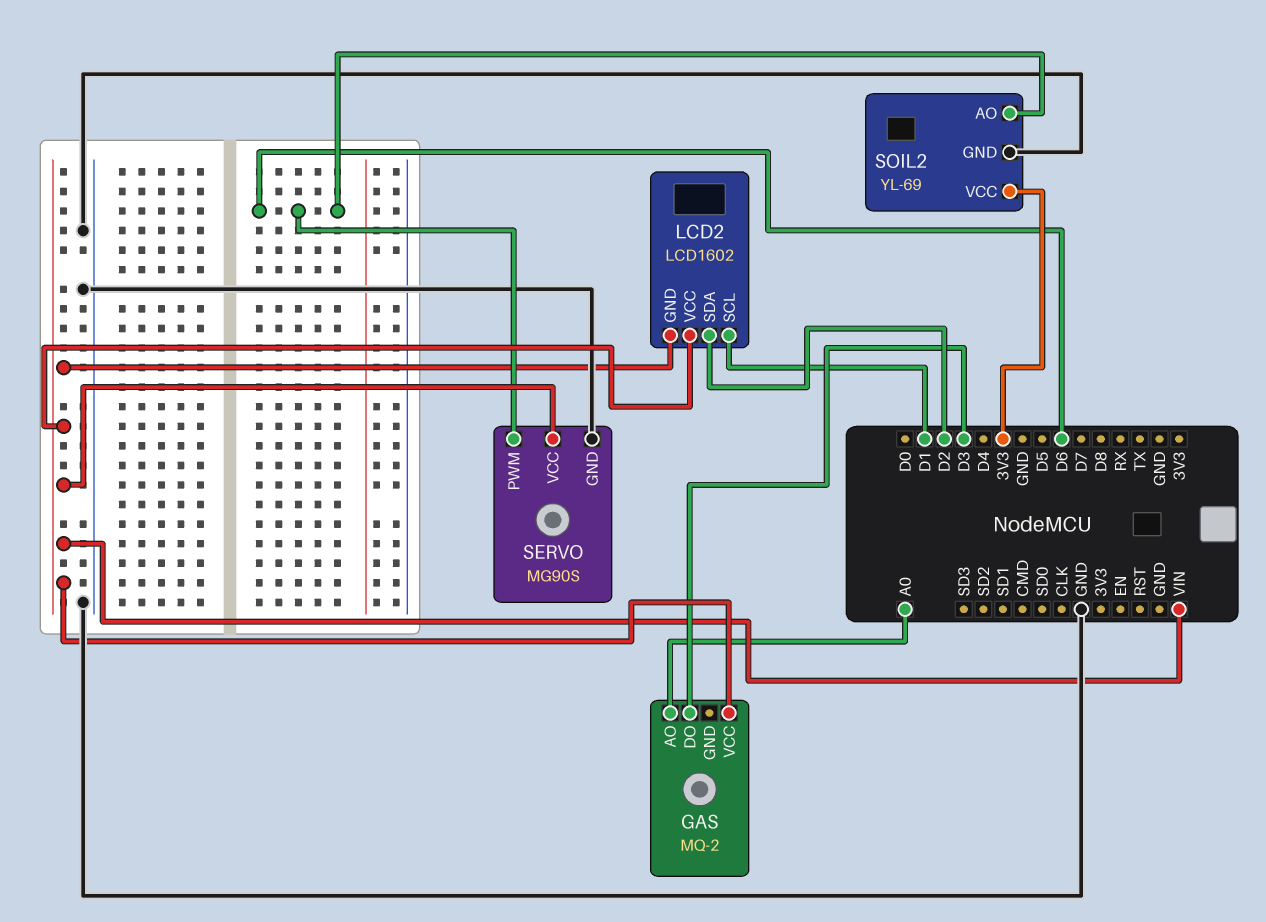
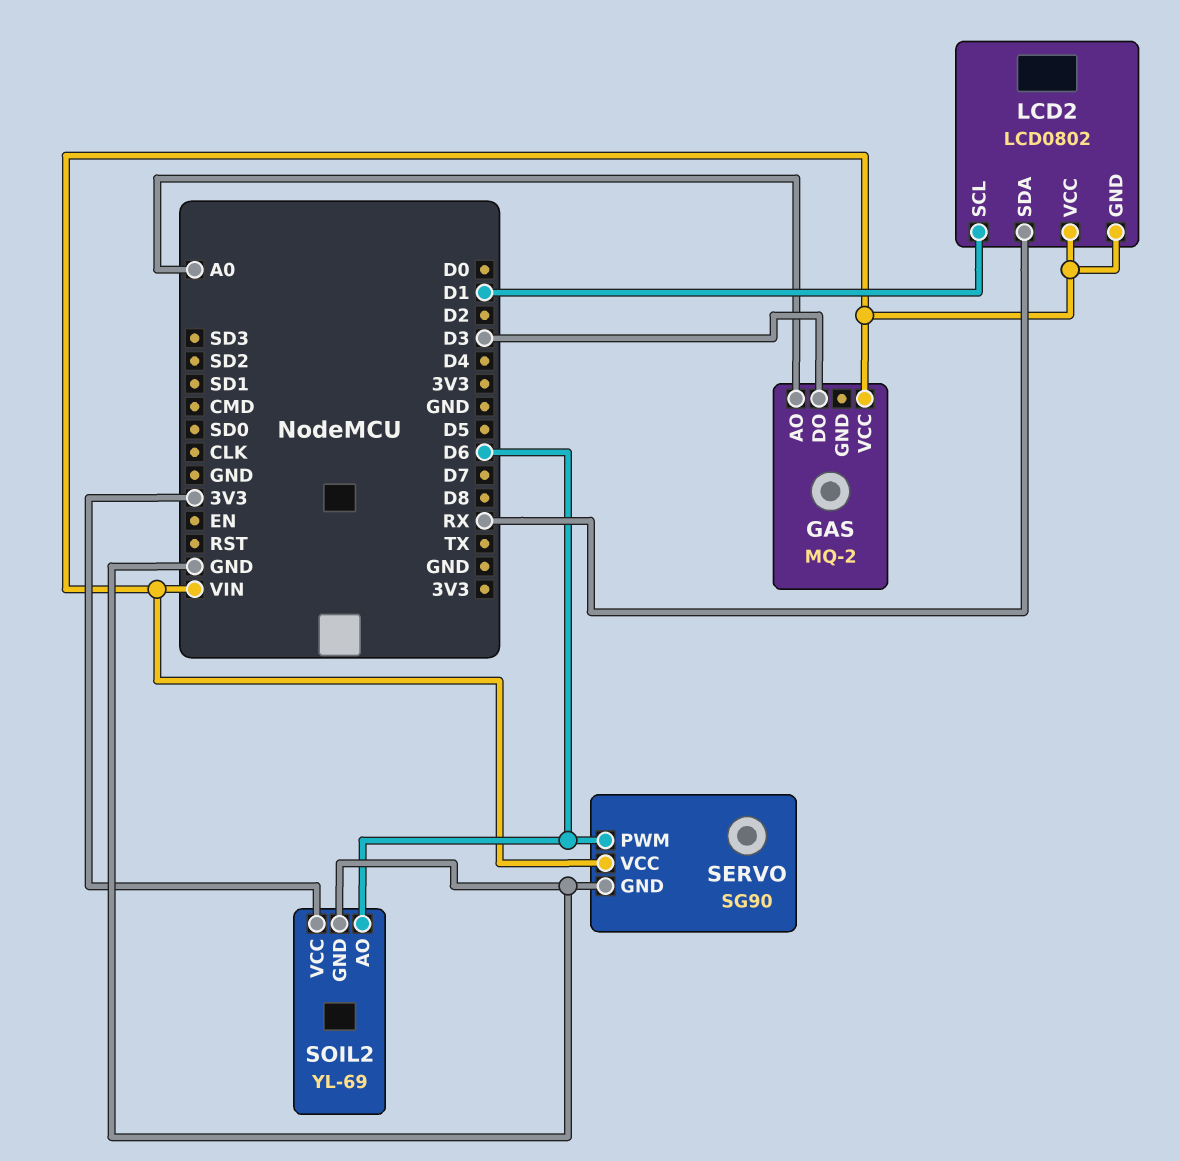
LCD2: LCD1602 -> LCD0802
LCD2 pin SDA: D2 -> RX
SERVO: MG90S -> SG90

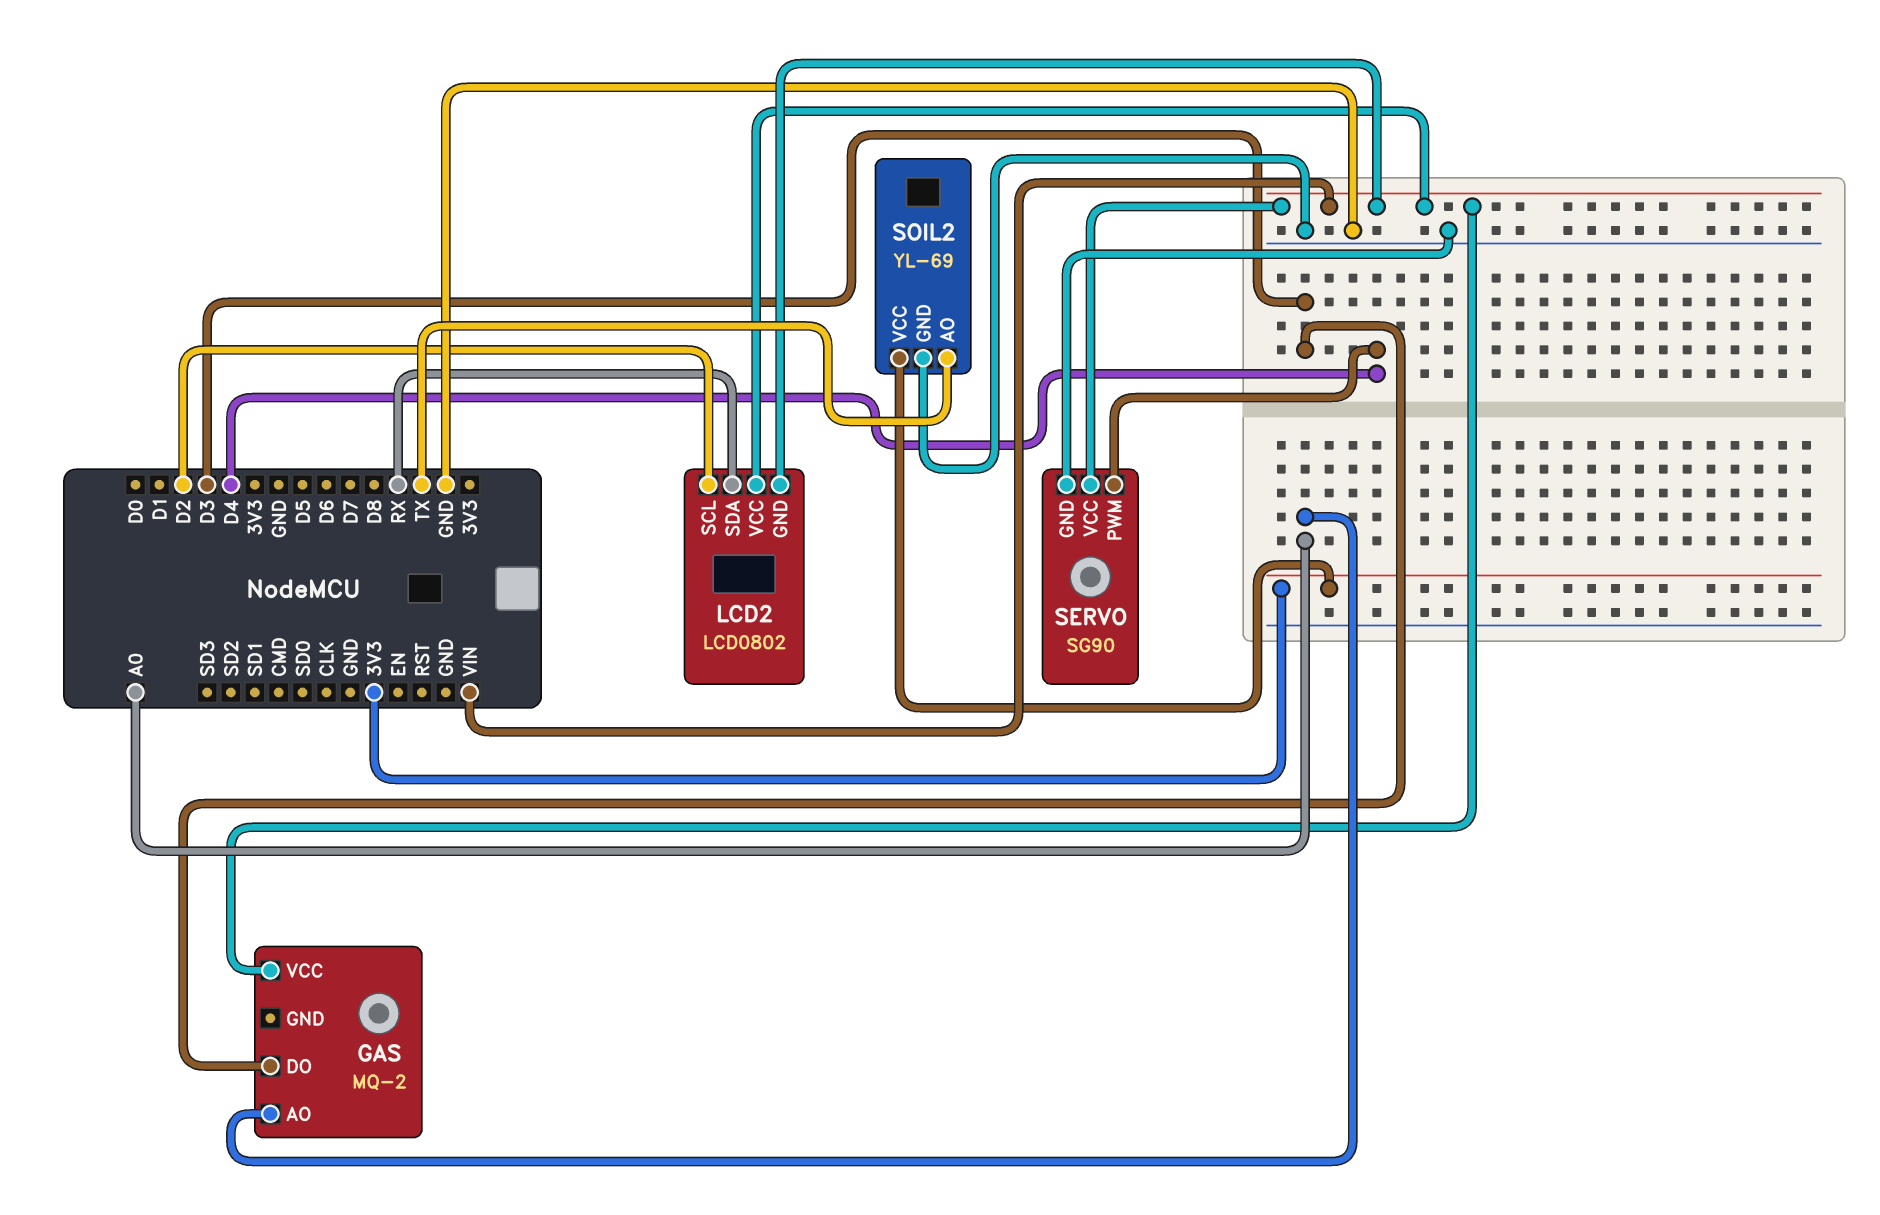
LCD2 pin SCL: D1 -> D2
SERVO pin PWM: D6 -> D4
SOIL2 pin AO: D6 -> TX

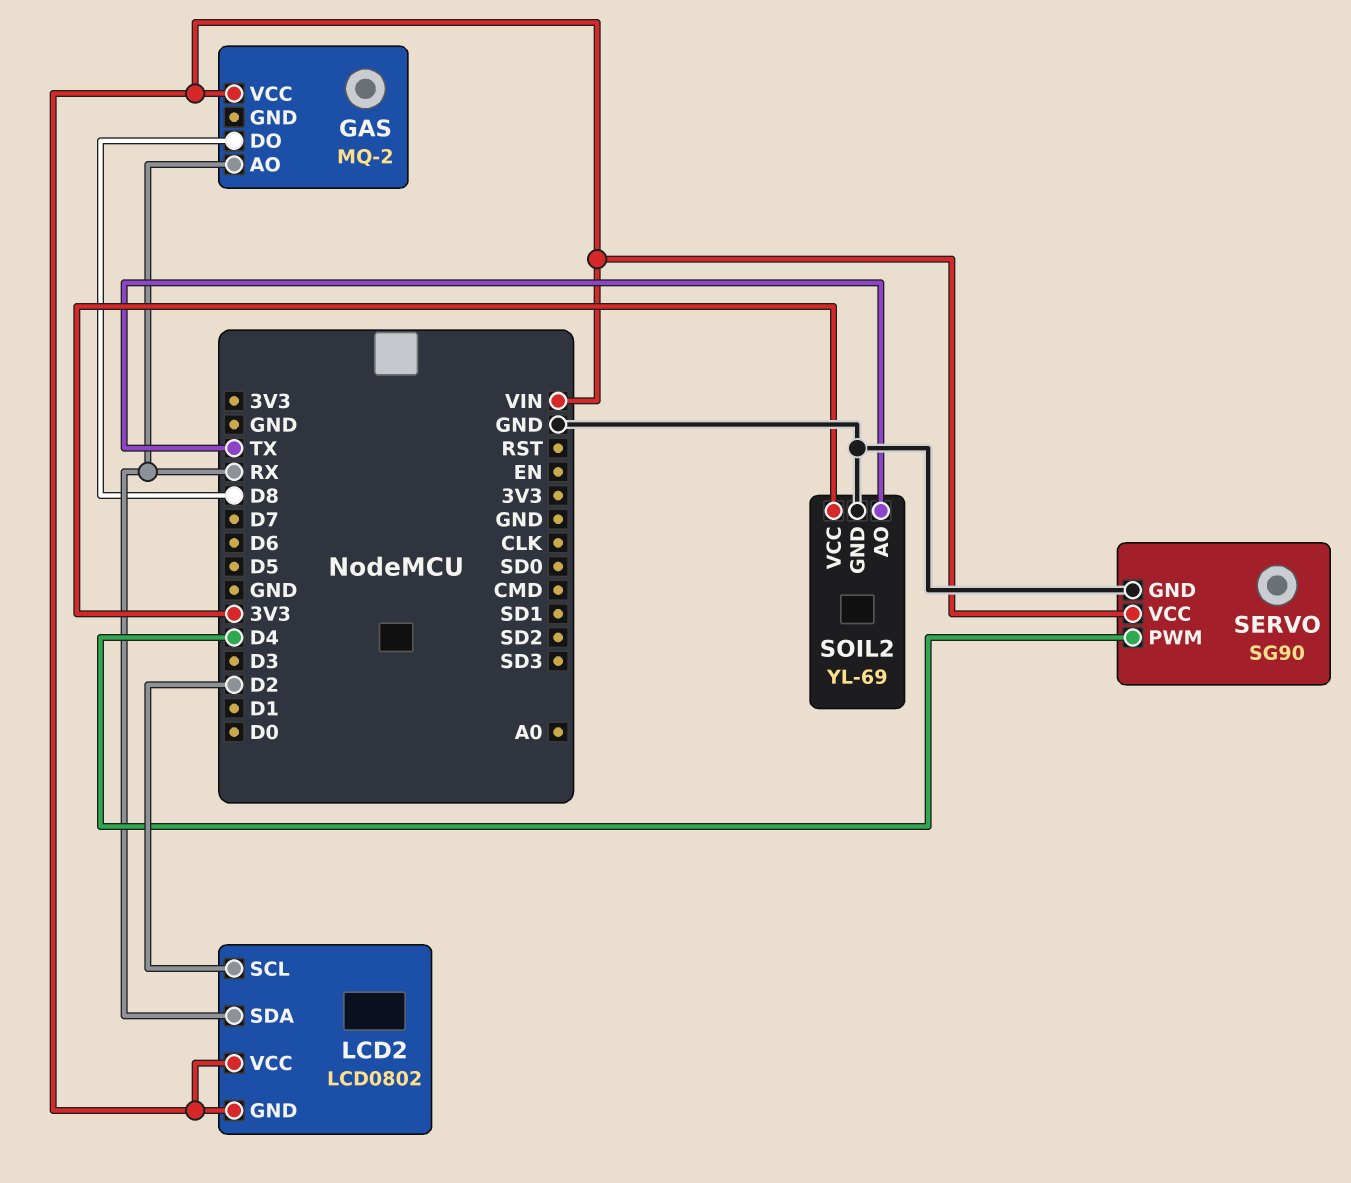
GAS pin AO: A0 -> RX
GAS pin DO: D3 -> D8

